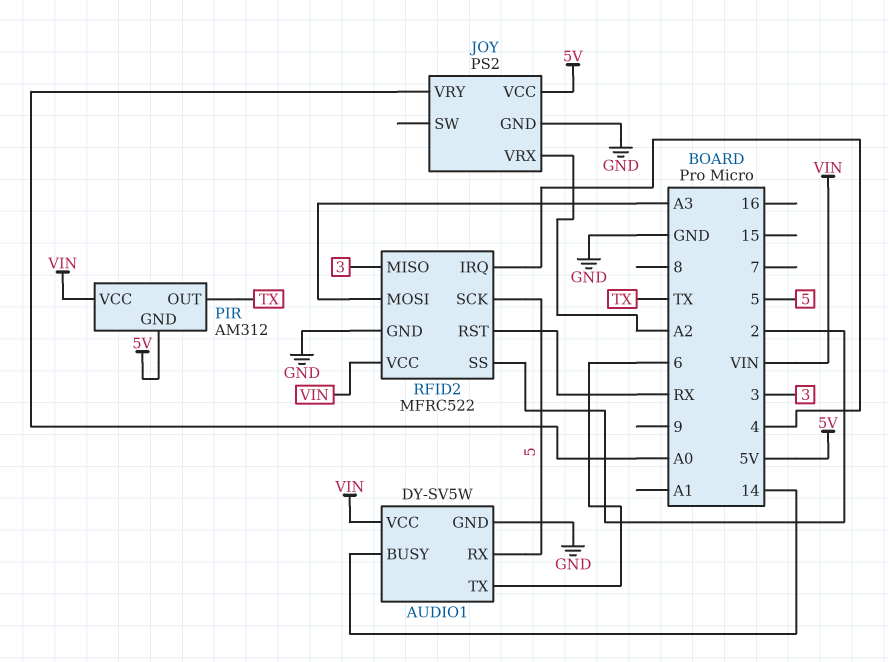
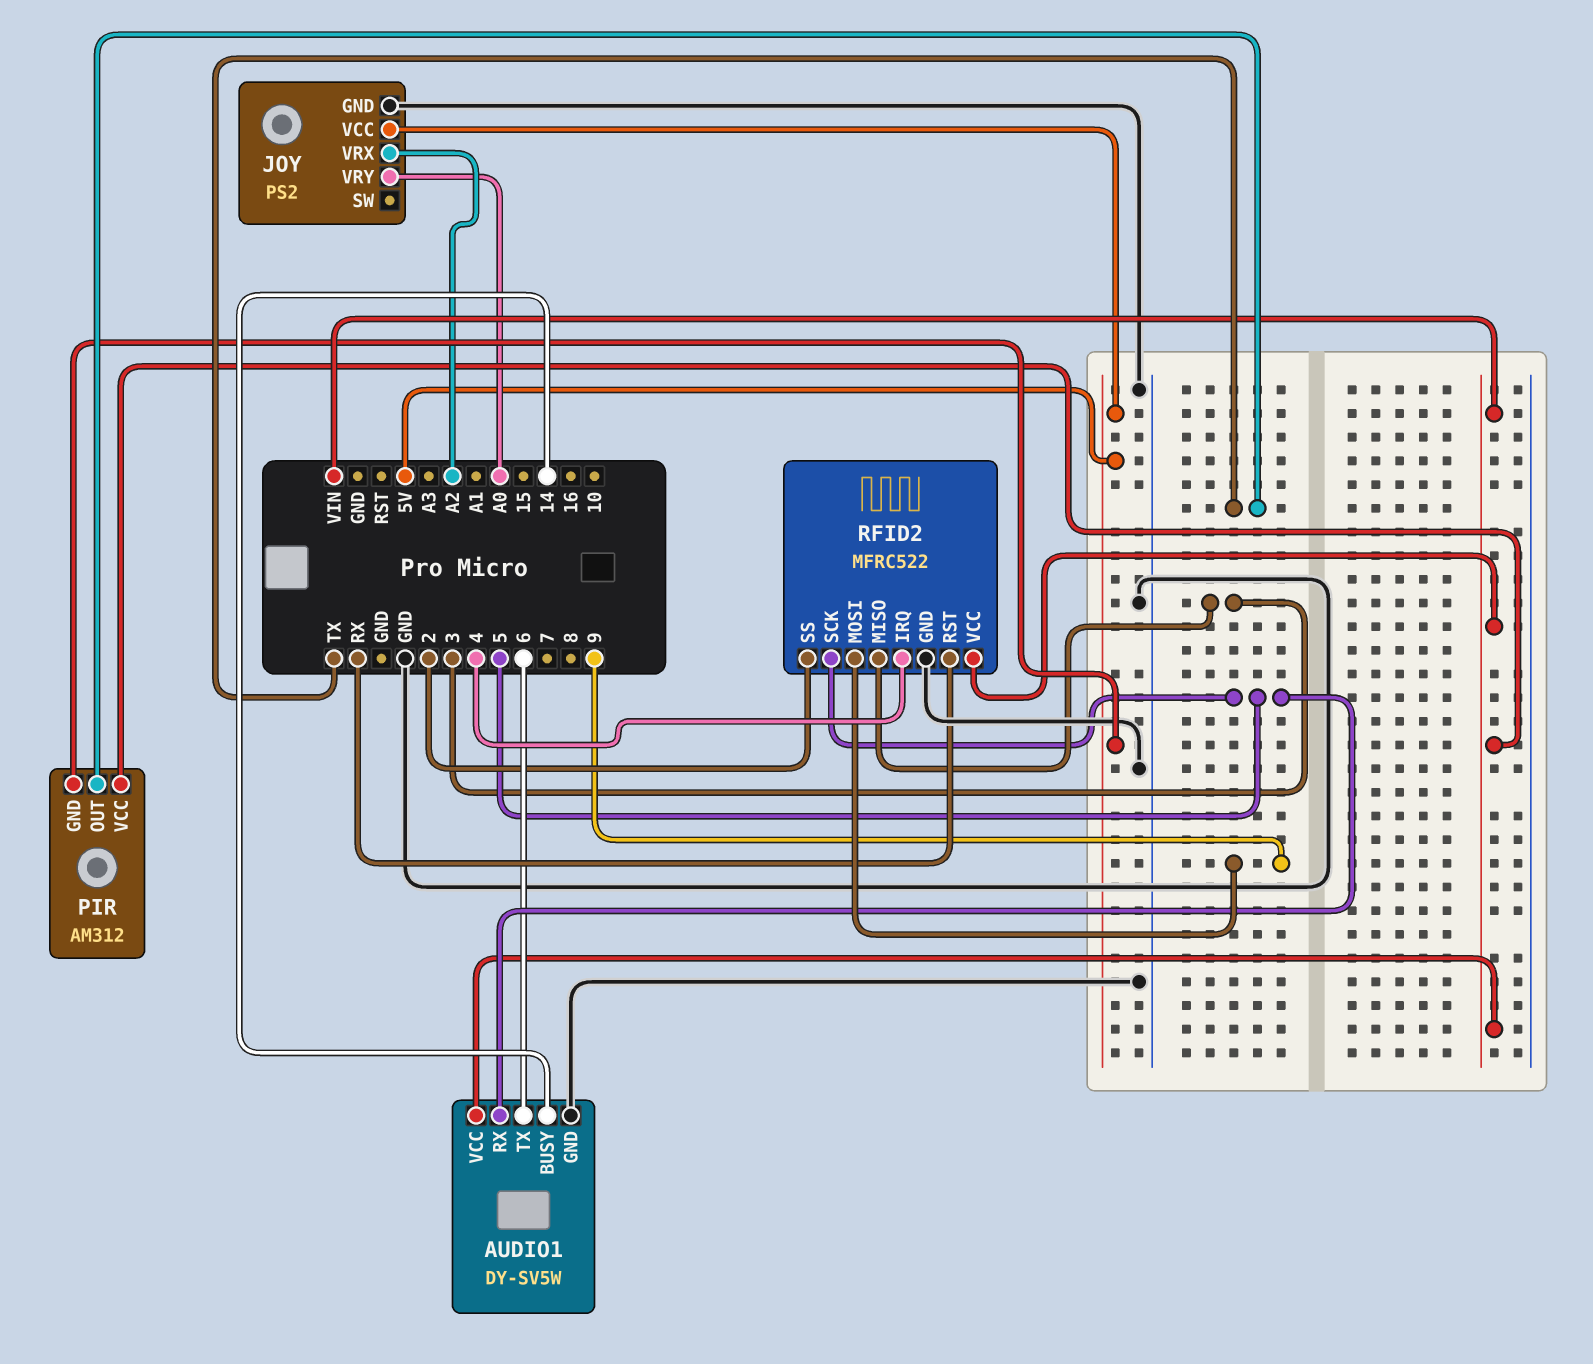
RFID2 pin MOSI: A3 -> 9

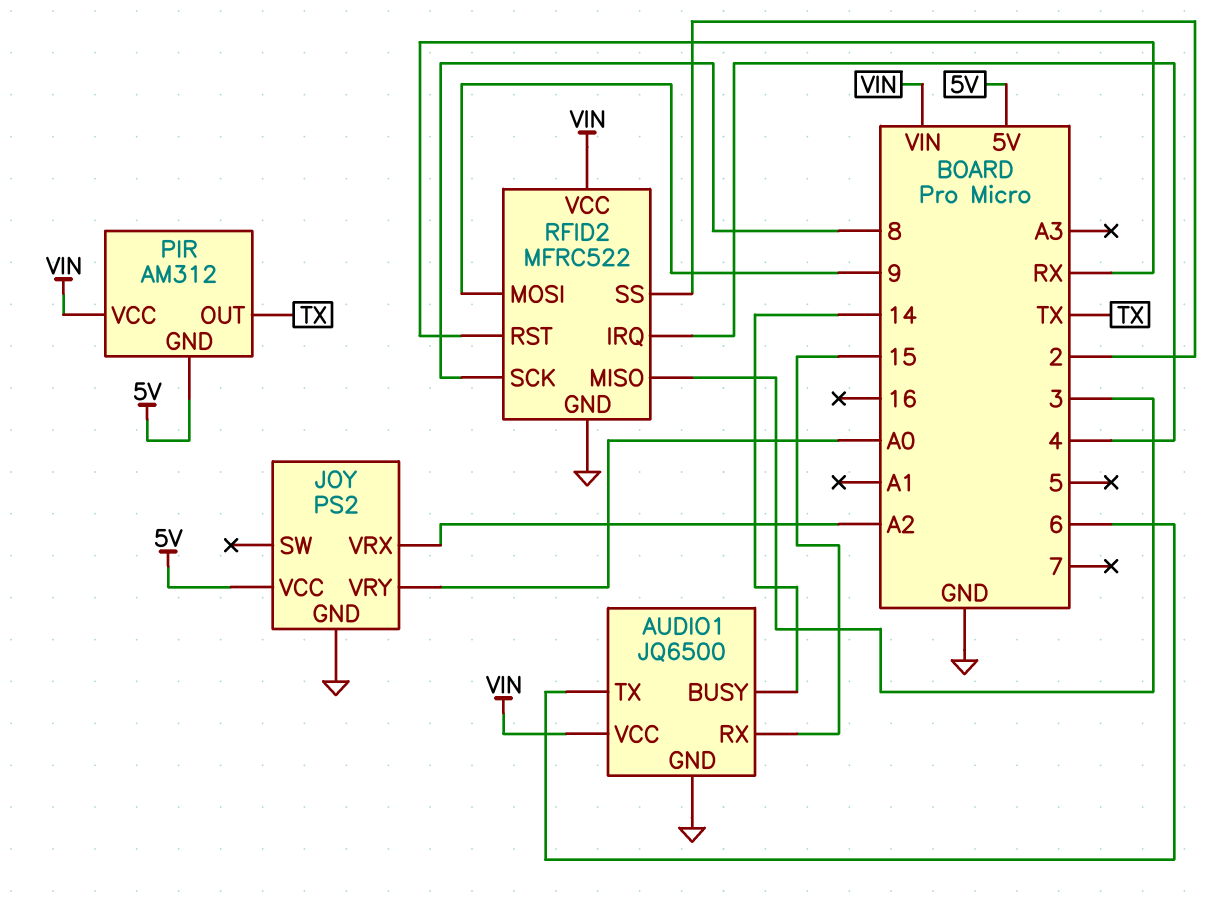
AUDIO1: DY-SV5W -> JQ6500
AUDIO1 pin RX: 5 -> 15
RFID2 pin SCK: 5 -> 8

